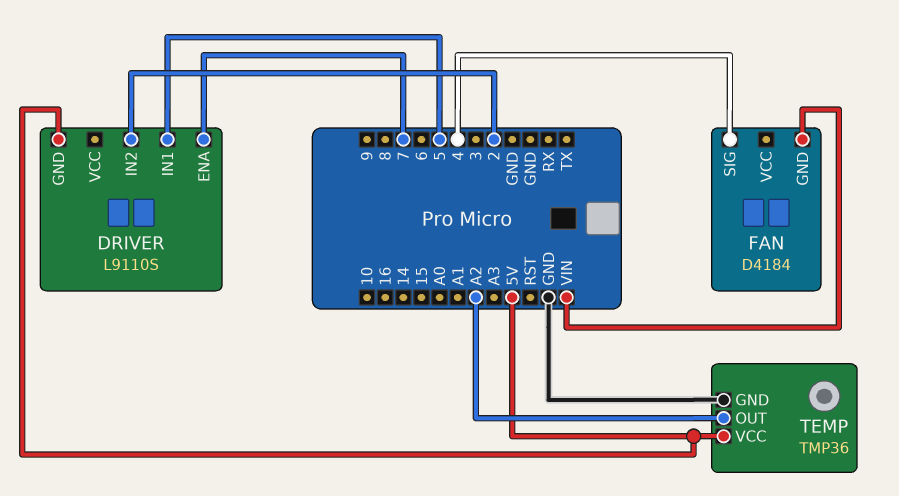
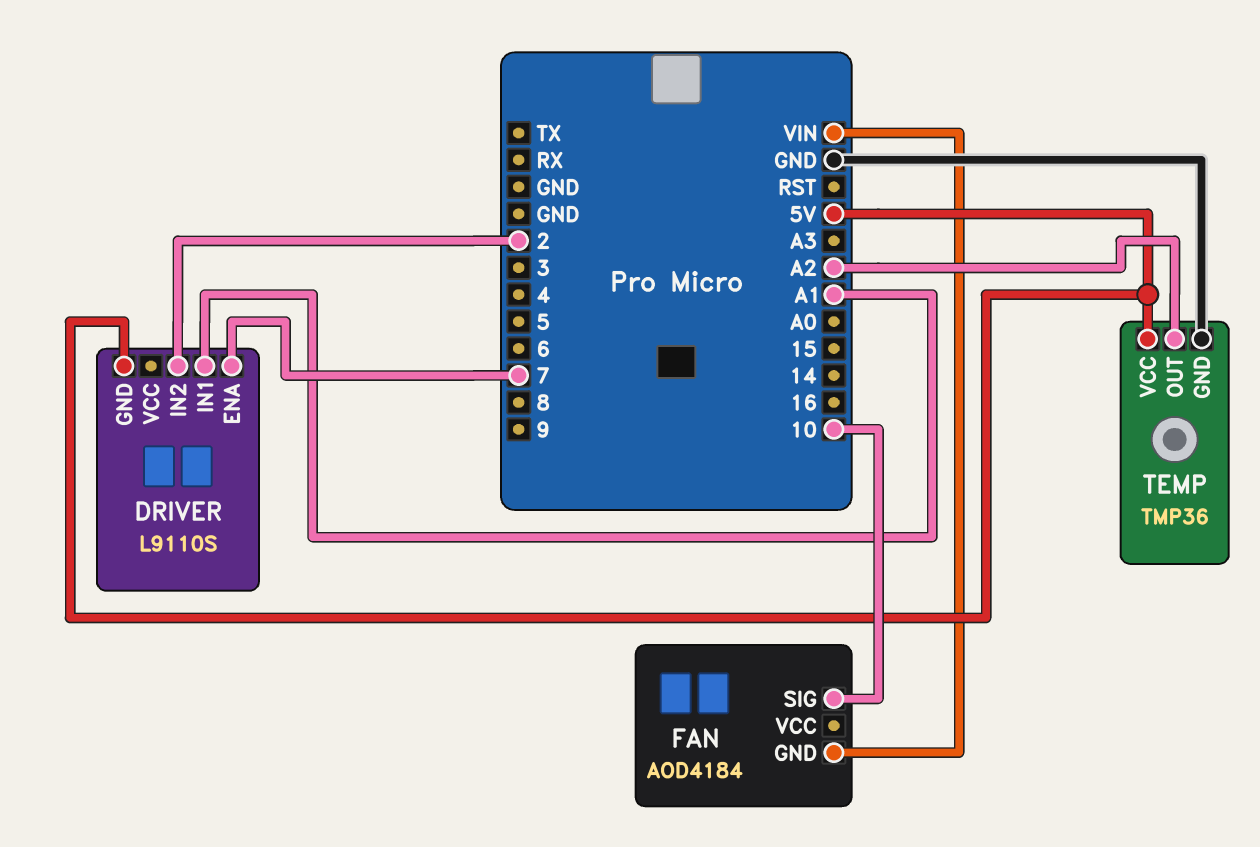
DRIVER pin IN1: 5 -> A1
FAN: D4184 -> AOD4184
FAN pin SIG: 4 -> 10

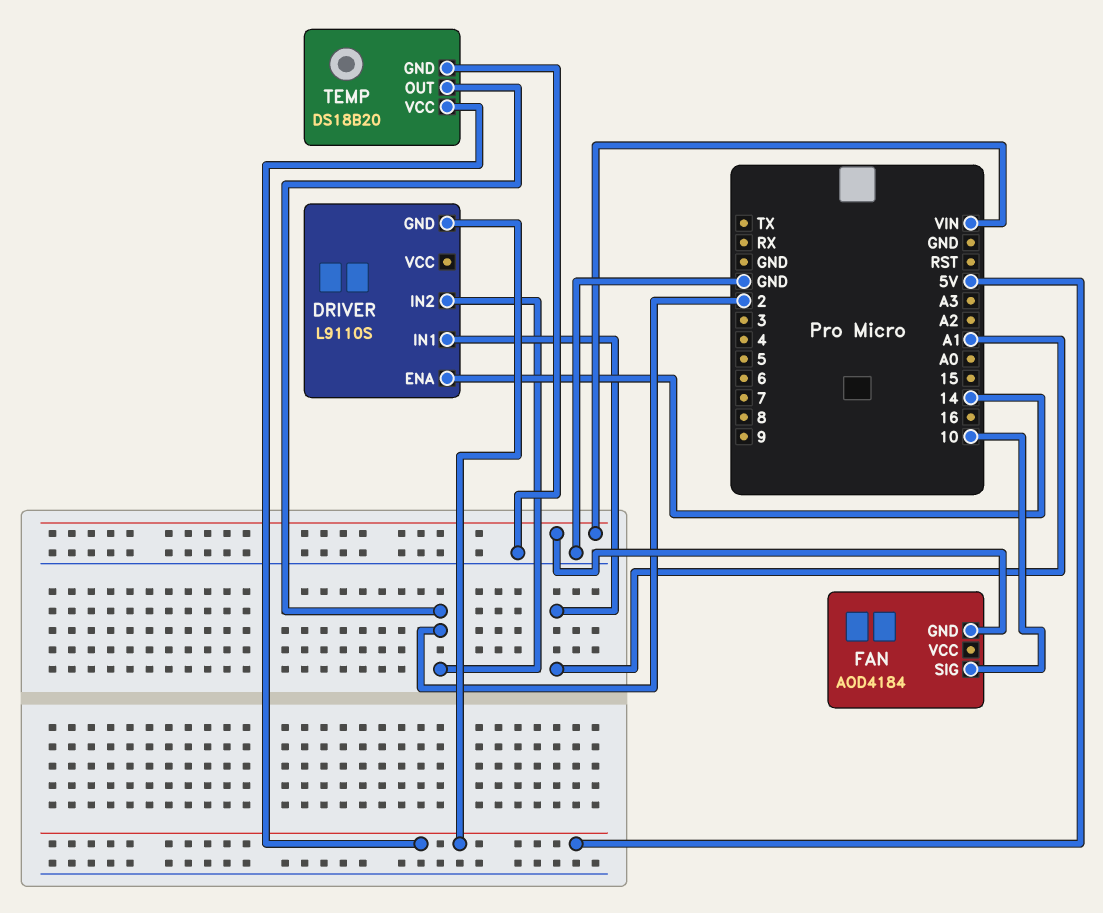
DRIVER pin ENA: 7 -> 14
TEMP: TMP36 -> DS18B20
TEMP pin OUT: A2 -> 2

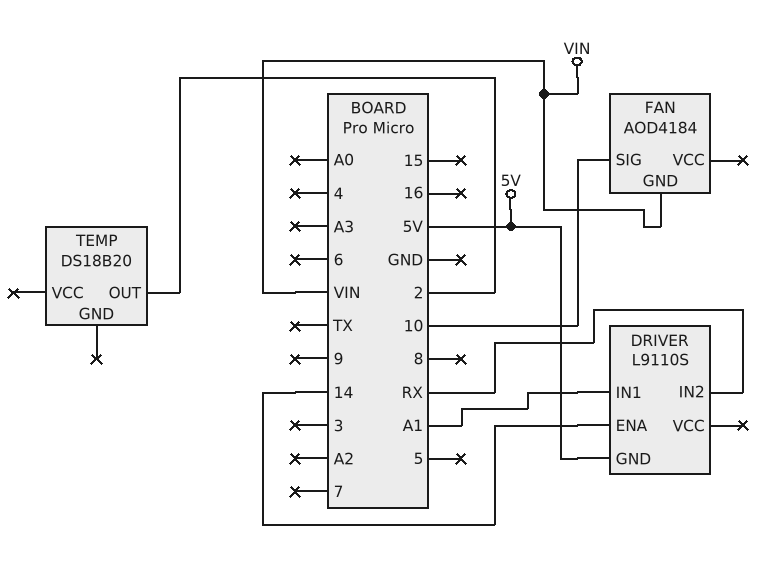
DRIVER pin IN2: 2 -> RX
TEMP pin GND: GND -> none
TEMP pin VCC: 5V -> none

